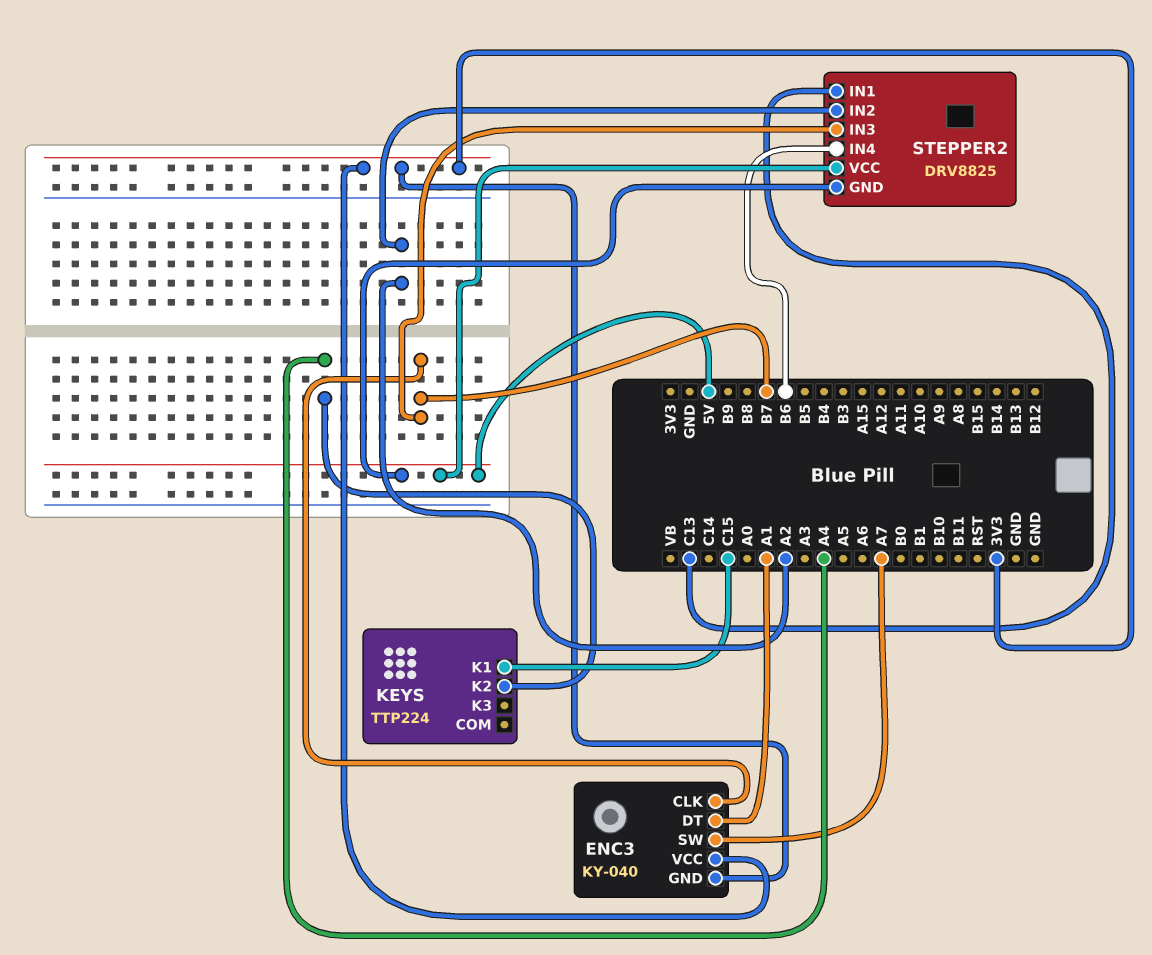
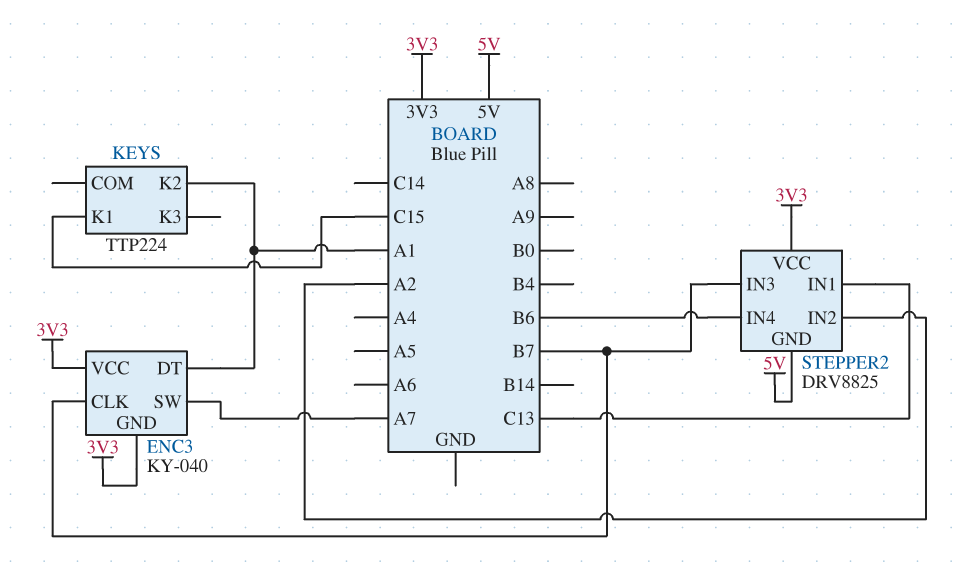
KEYS pin K2: A4 -> A1
STEPPER2 pin VCC: 5V -> 3V3

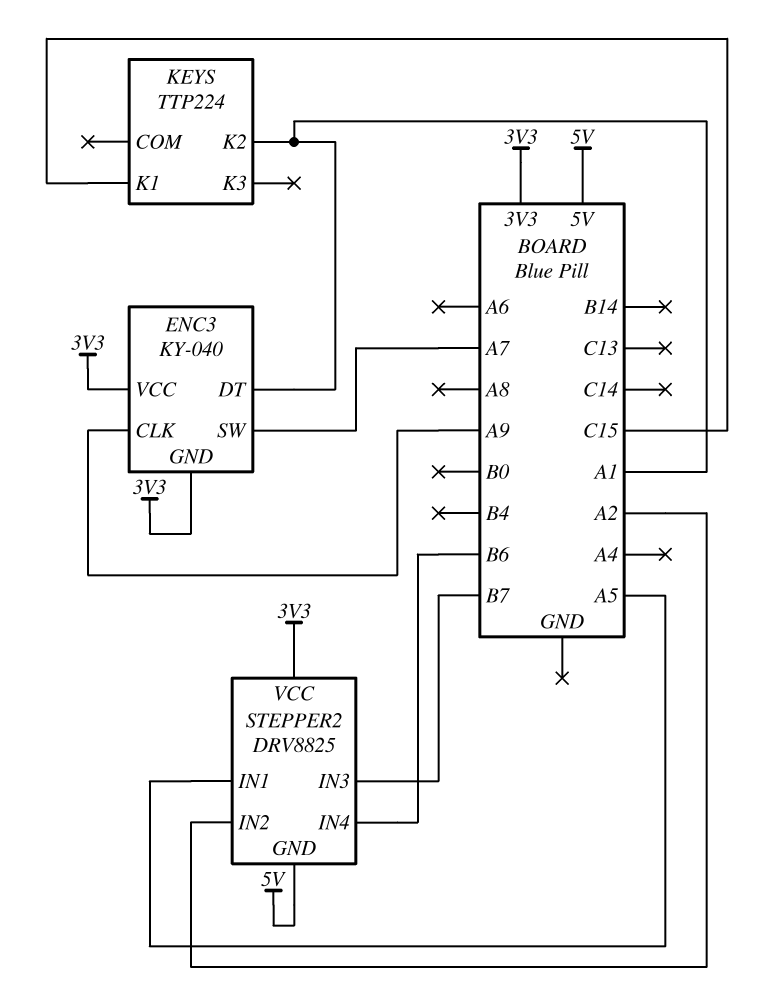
ENC3 pin CLK: B7 -> A9
STEPPER2 pin IN1: C13 -> A5

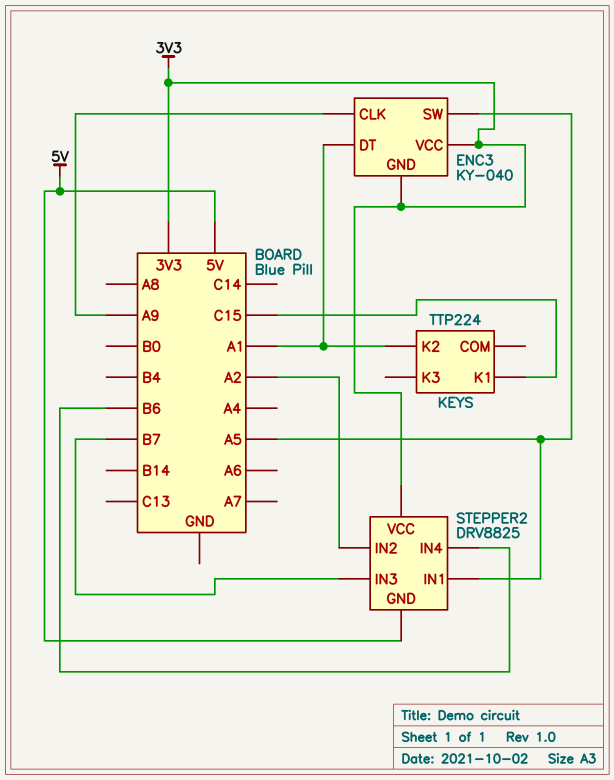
ENC3 pin SW: A7 -> A5

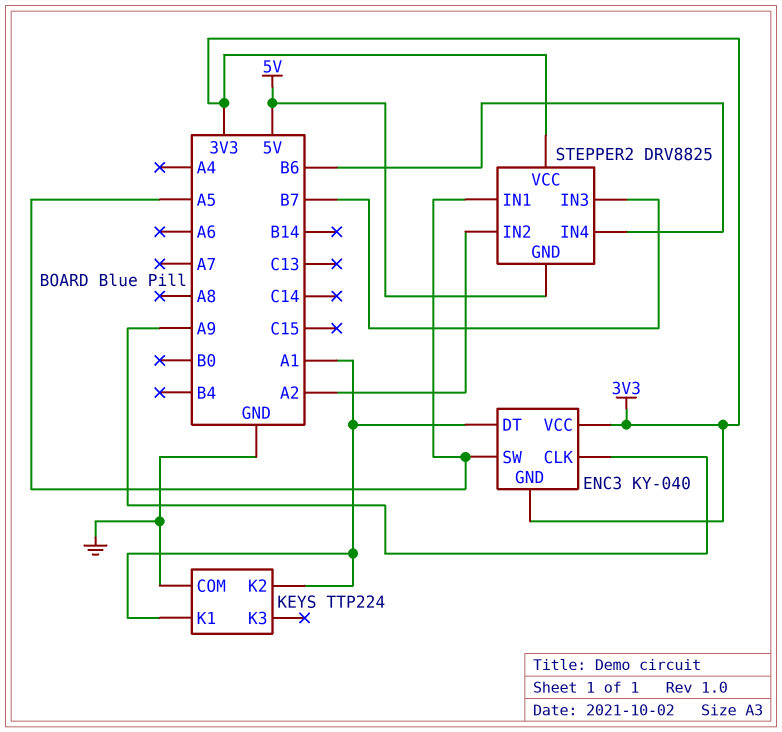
KEYS pin COM: none -> GND
KEYS pin K1: C15 -> A1

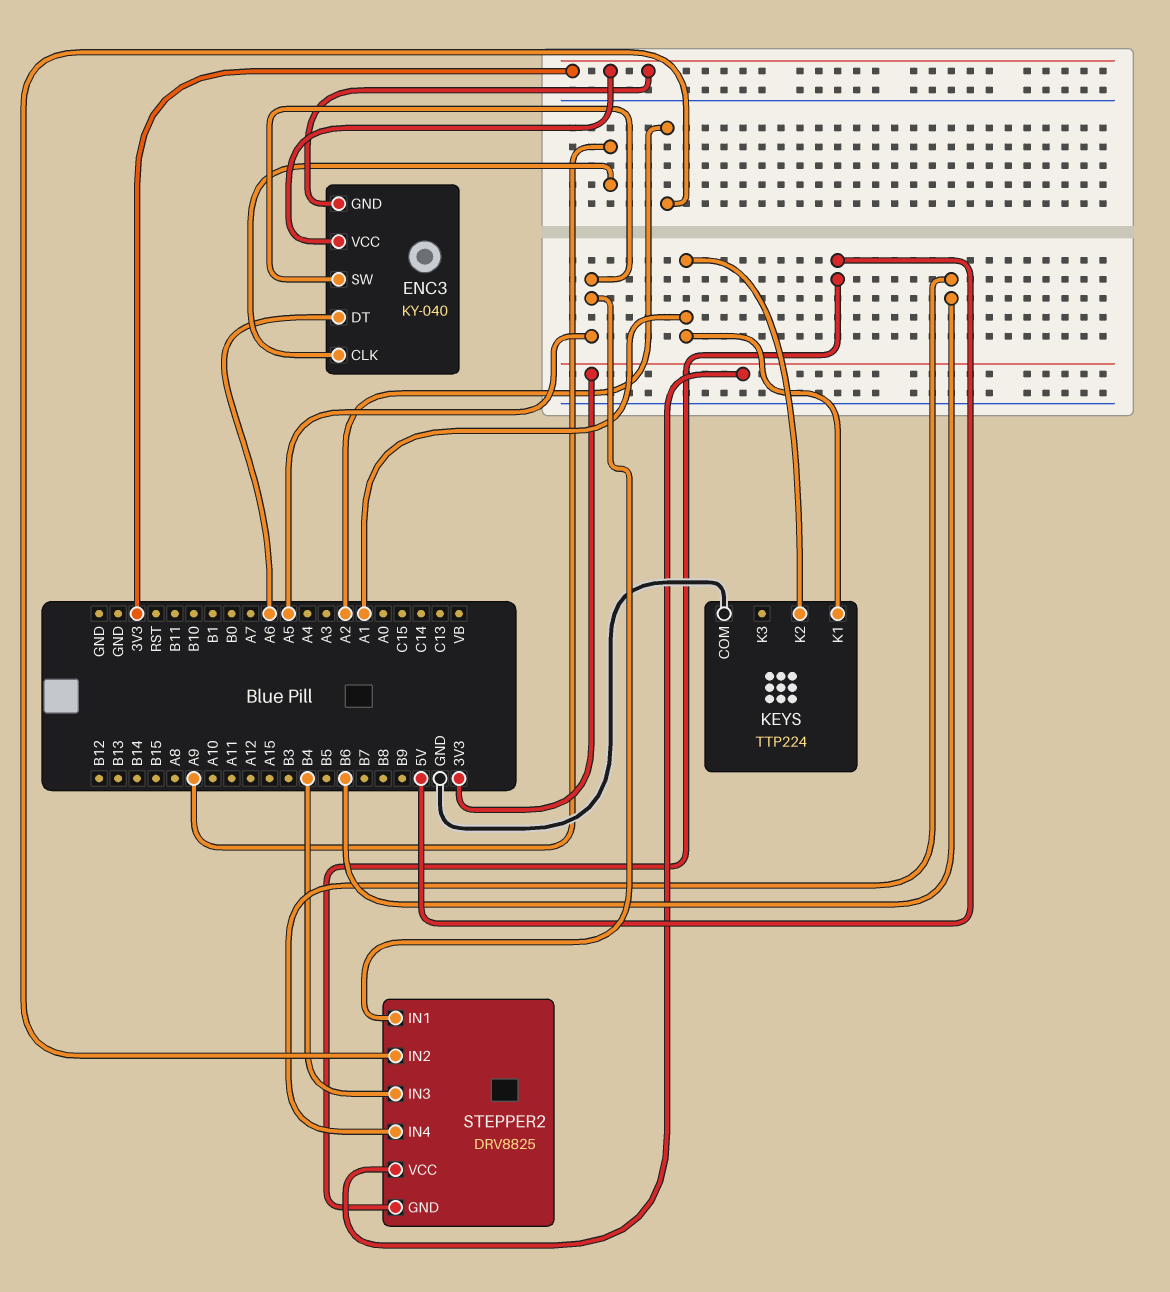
ENC3 pin DT: A1 -> A6
STEPPER2 pin IN3: B7 -> B4

